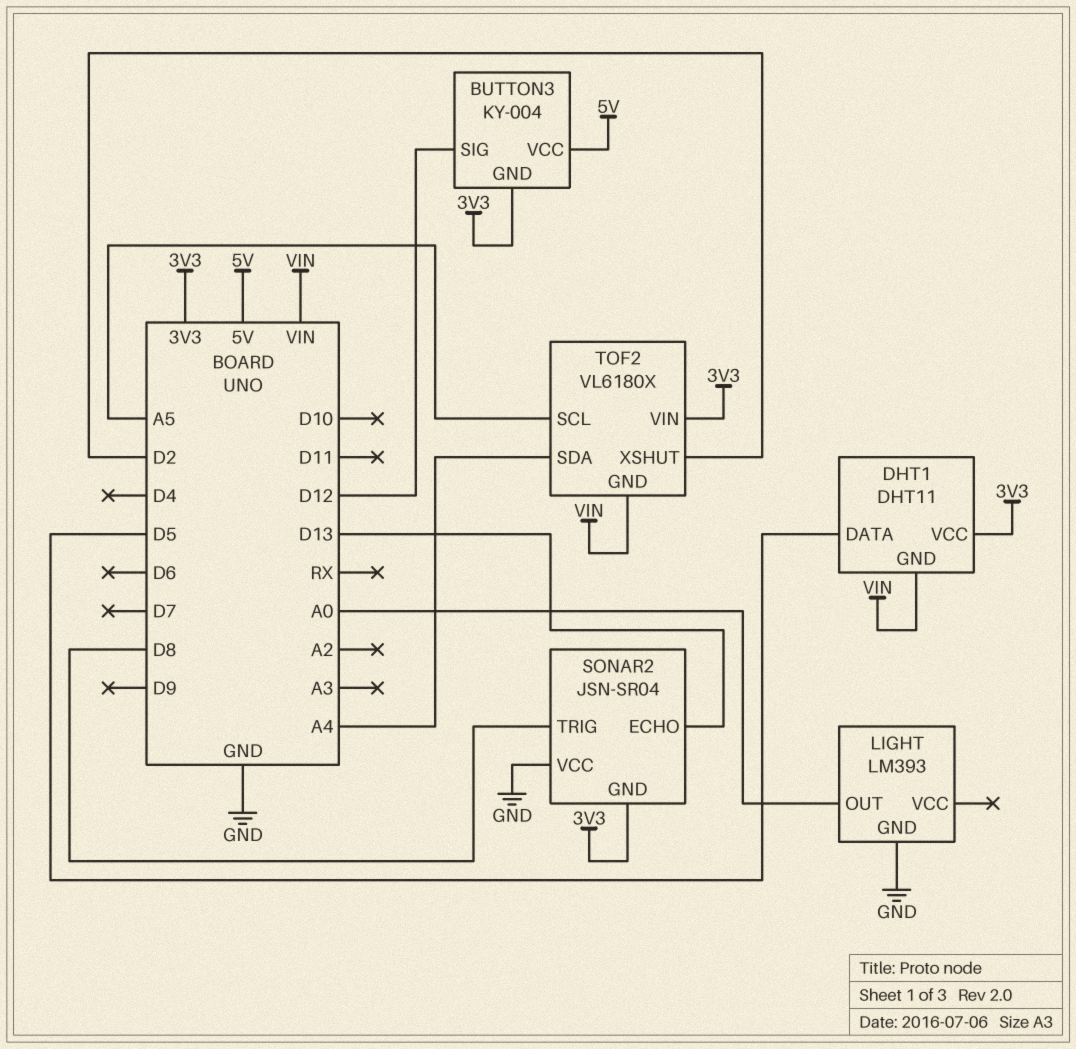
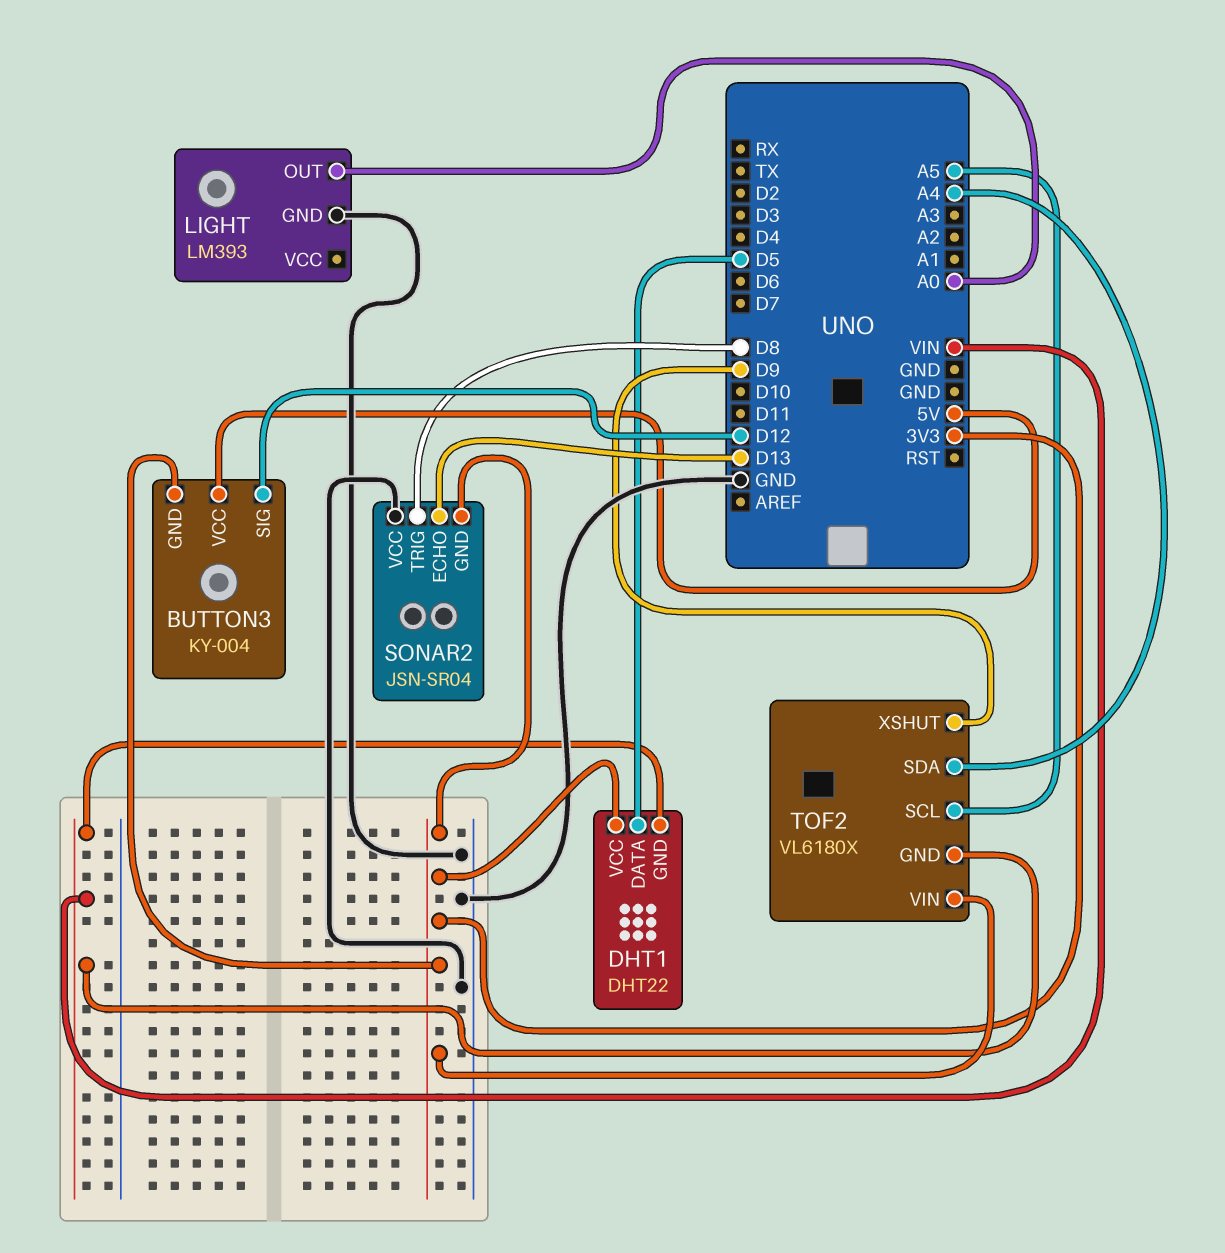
DHT1: DHT11 -> DHT22
TOF2 pin XSHUT: D2 -> D9

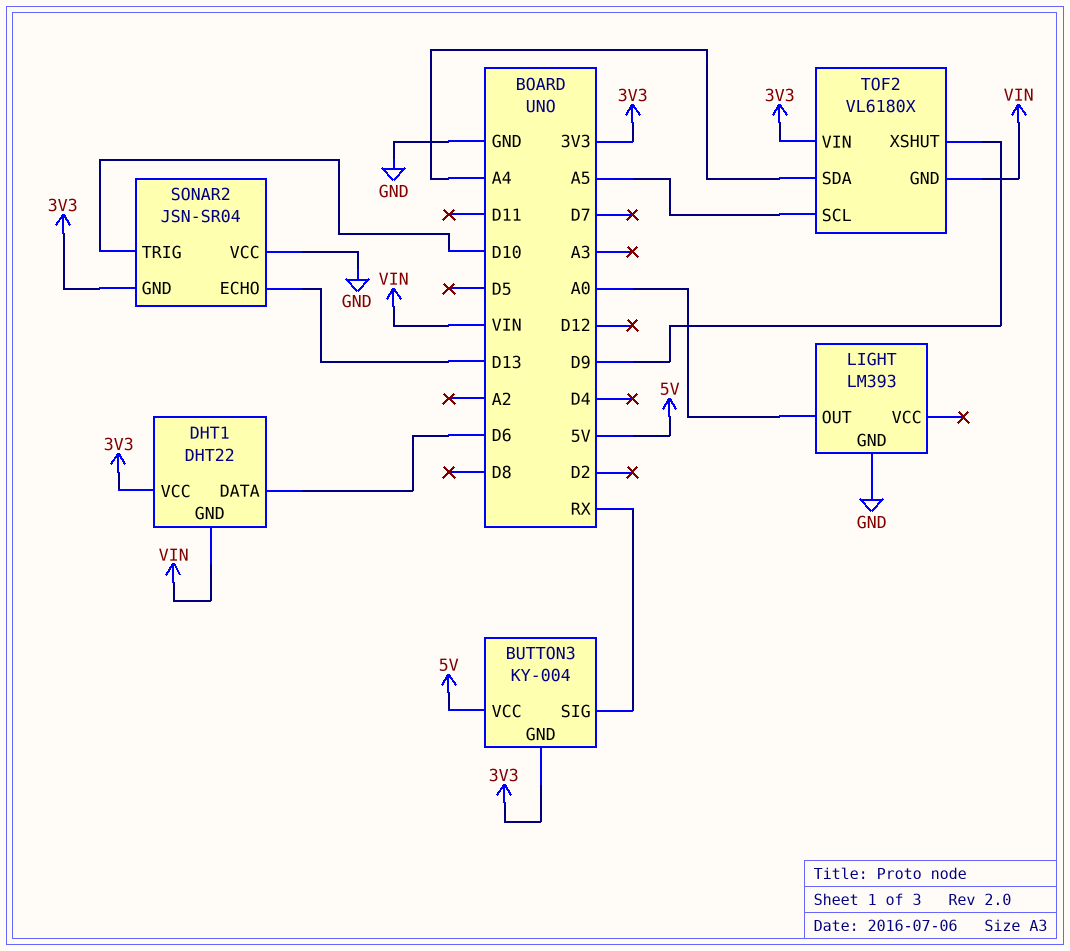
BUTTON3 pin SIG: D12 -> RX
DHT1 pin DATA: D5 -> D6
SONAR2 pin TRIG: D8 -> D10

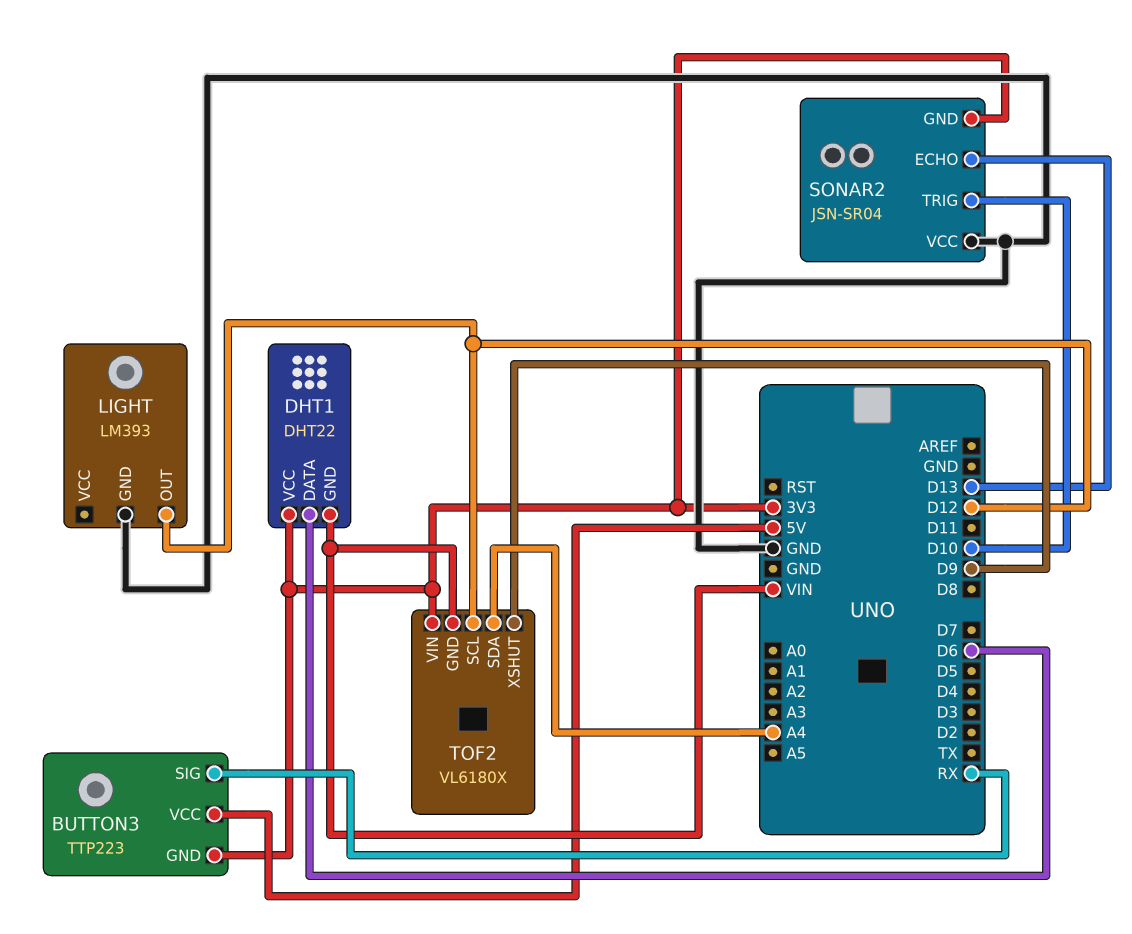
BUTTON3: KY-004 -> TTP223
LIGHT pin OUT: A0 -> D12
TOF2 pin SCL: A5 -> D12

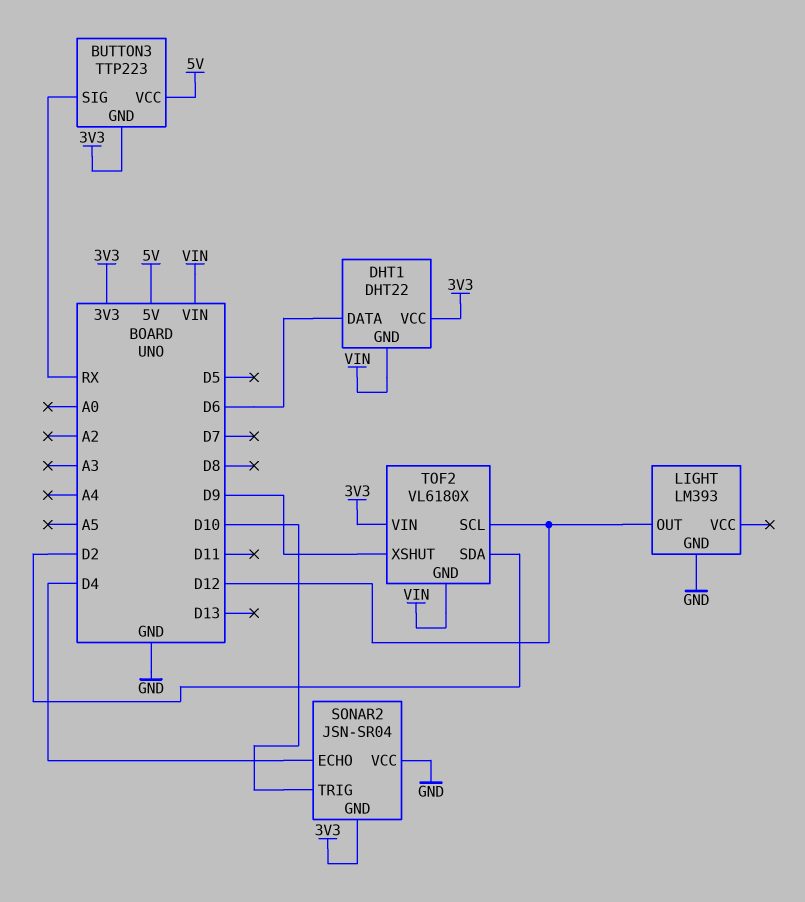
SONAR2 pin ECHO: D13 -> D4
TOF2 pin SDA: A4 -> D2

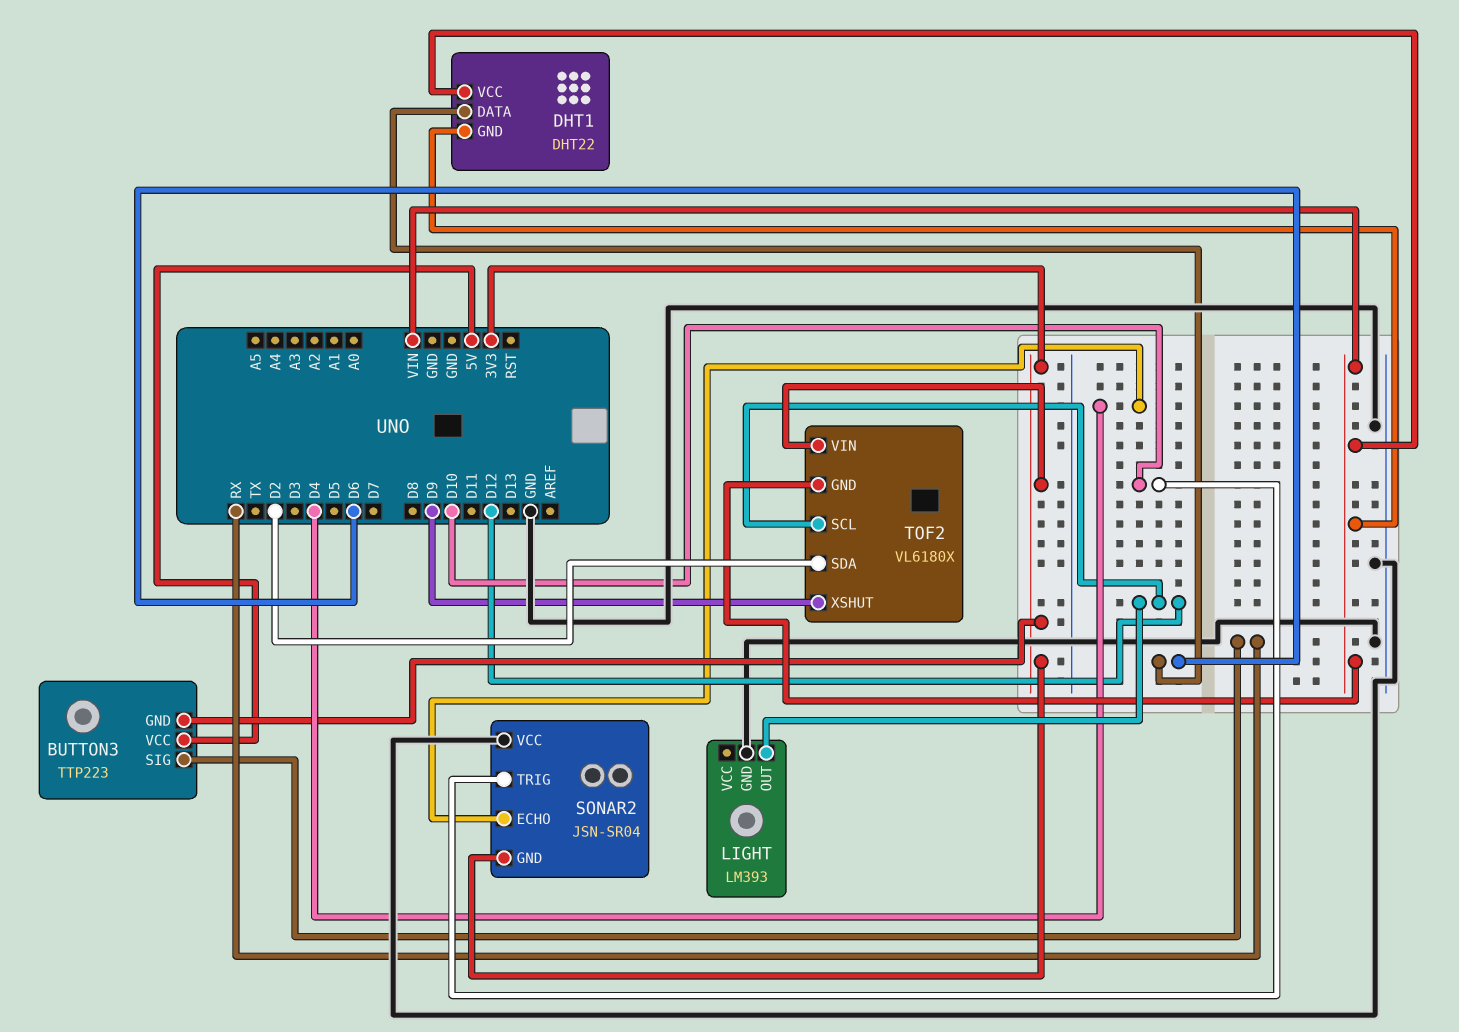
DHT1 pin VCC: 3V3 -> VIN

